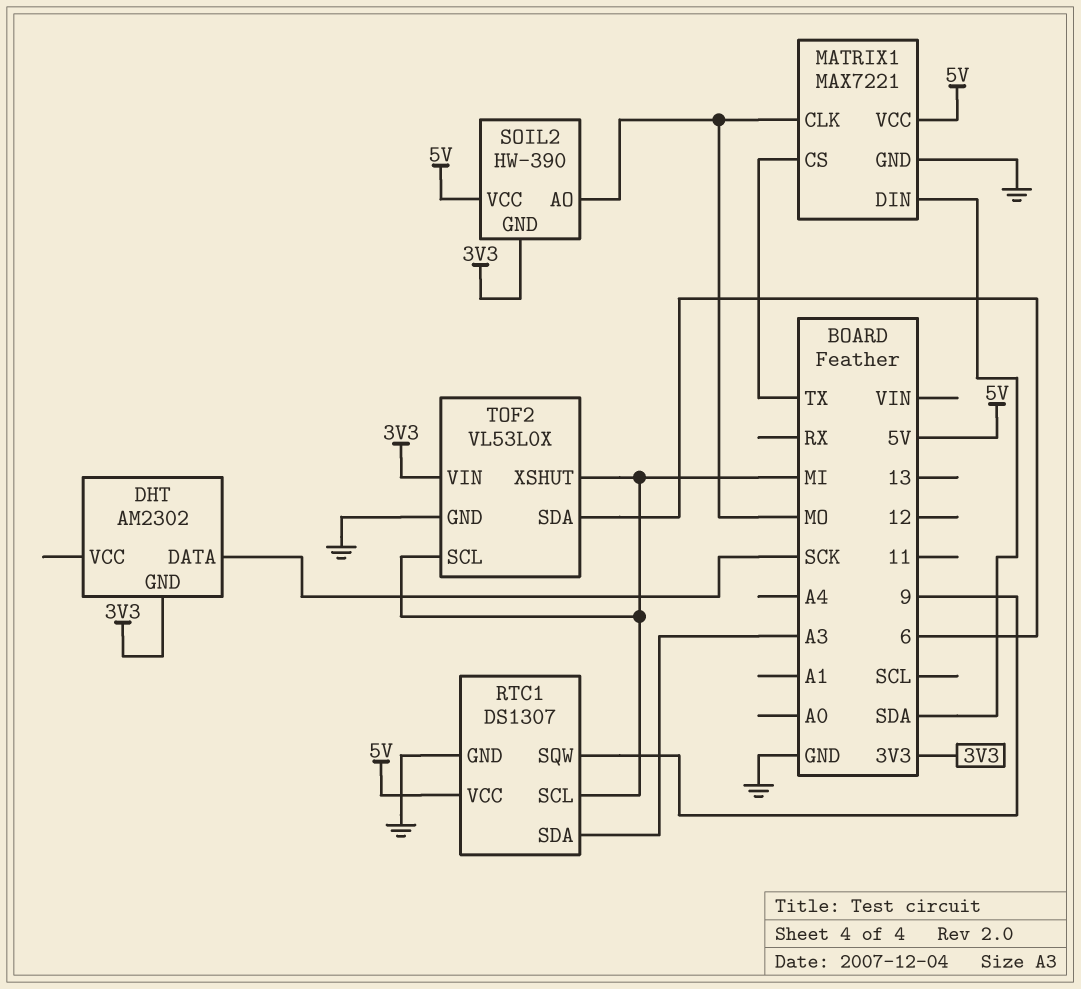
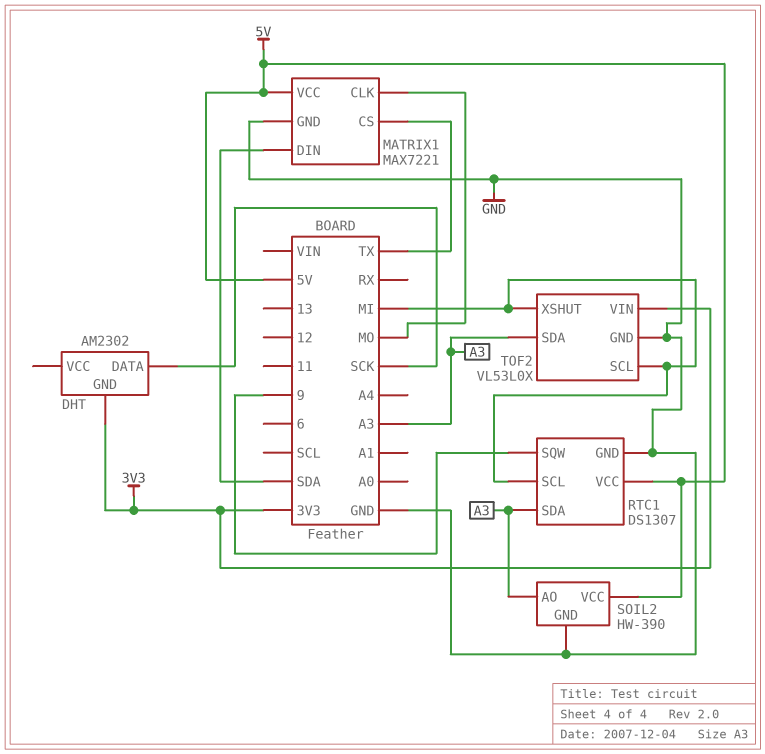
SOIL2 pin AO: MO -> A3
SOIL2 pin GND: 3V3 -> GND
TOF2 pin SDA: 6 -> A3

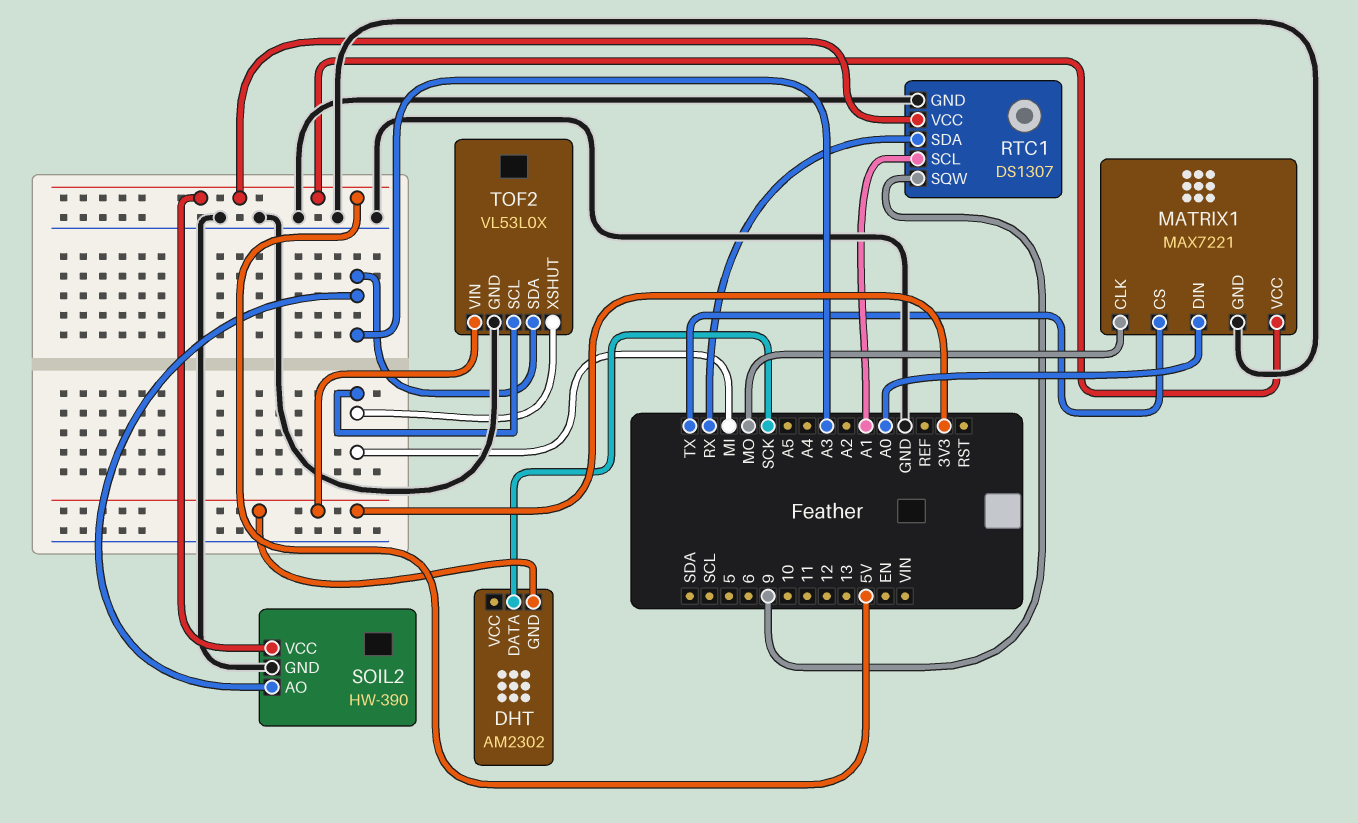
MATRIX1 pin DIN: SDA -> A0
RTC1 pin SCL: MI -> A1
RTC1 pin SDA: A3 -> RX

